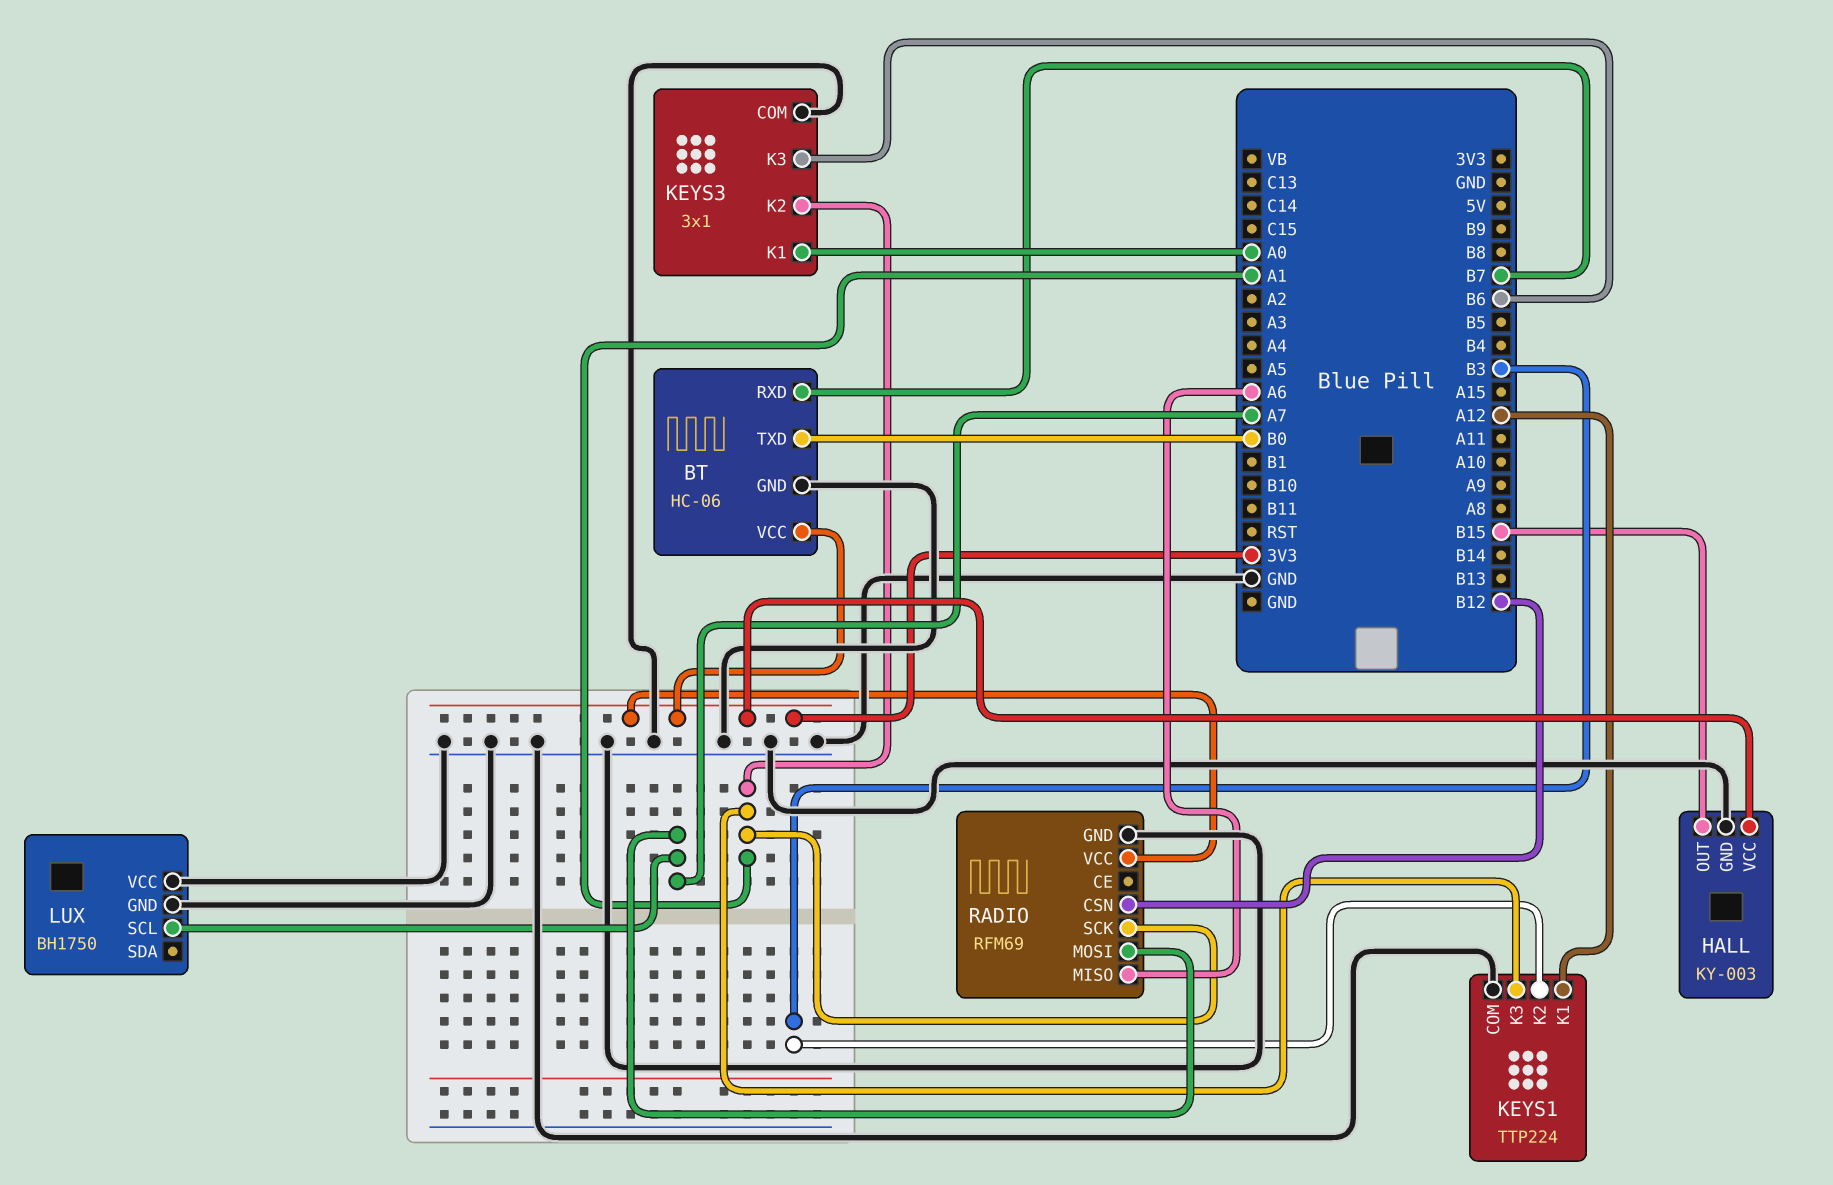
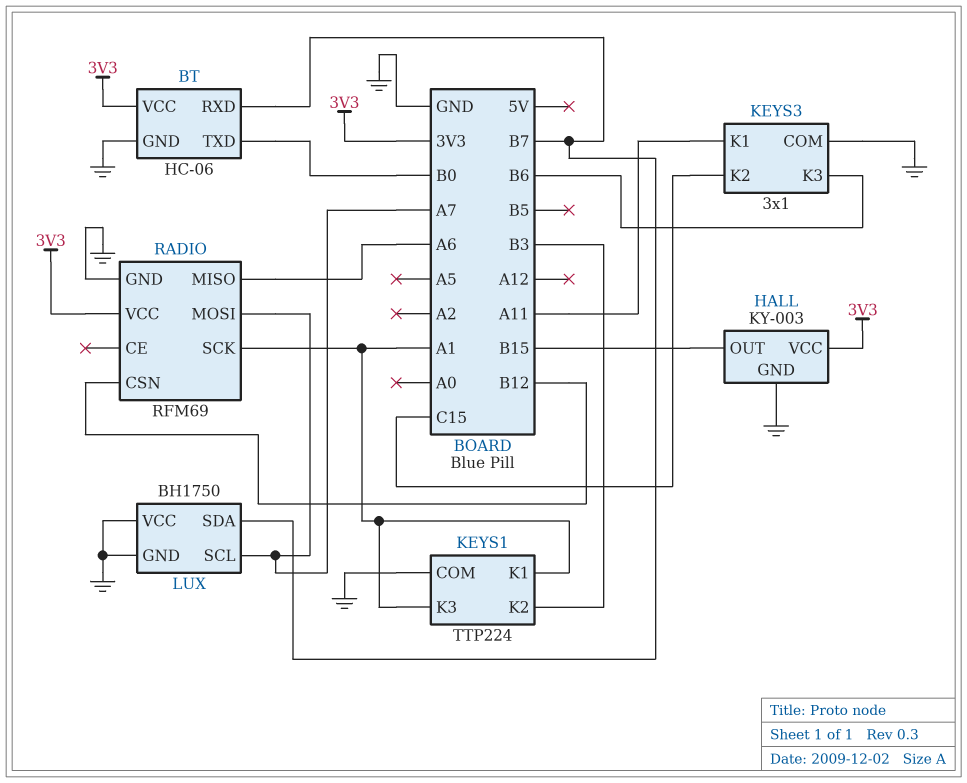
KEYS1 pin K1: A12 -> A1
KEYS3 pin K1: A0 -> A11
KEYS3 pin K2: A1 -> C15
LUX pin SDA: none -> B7

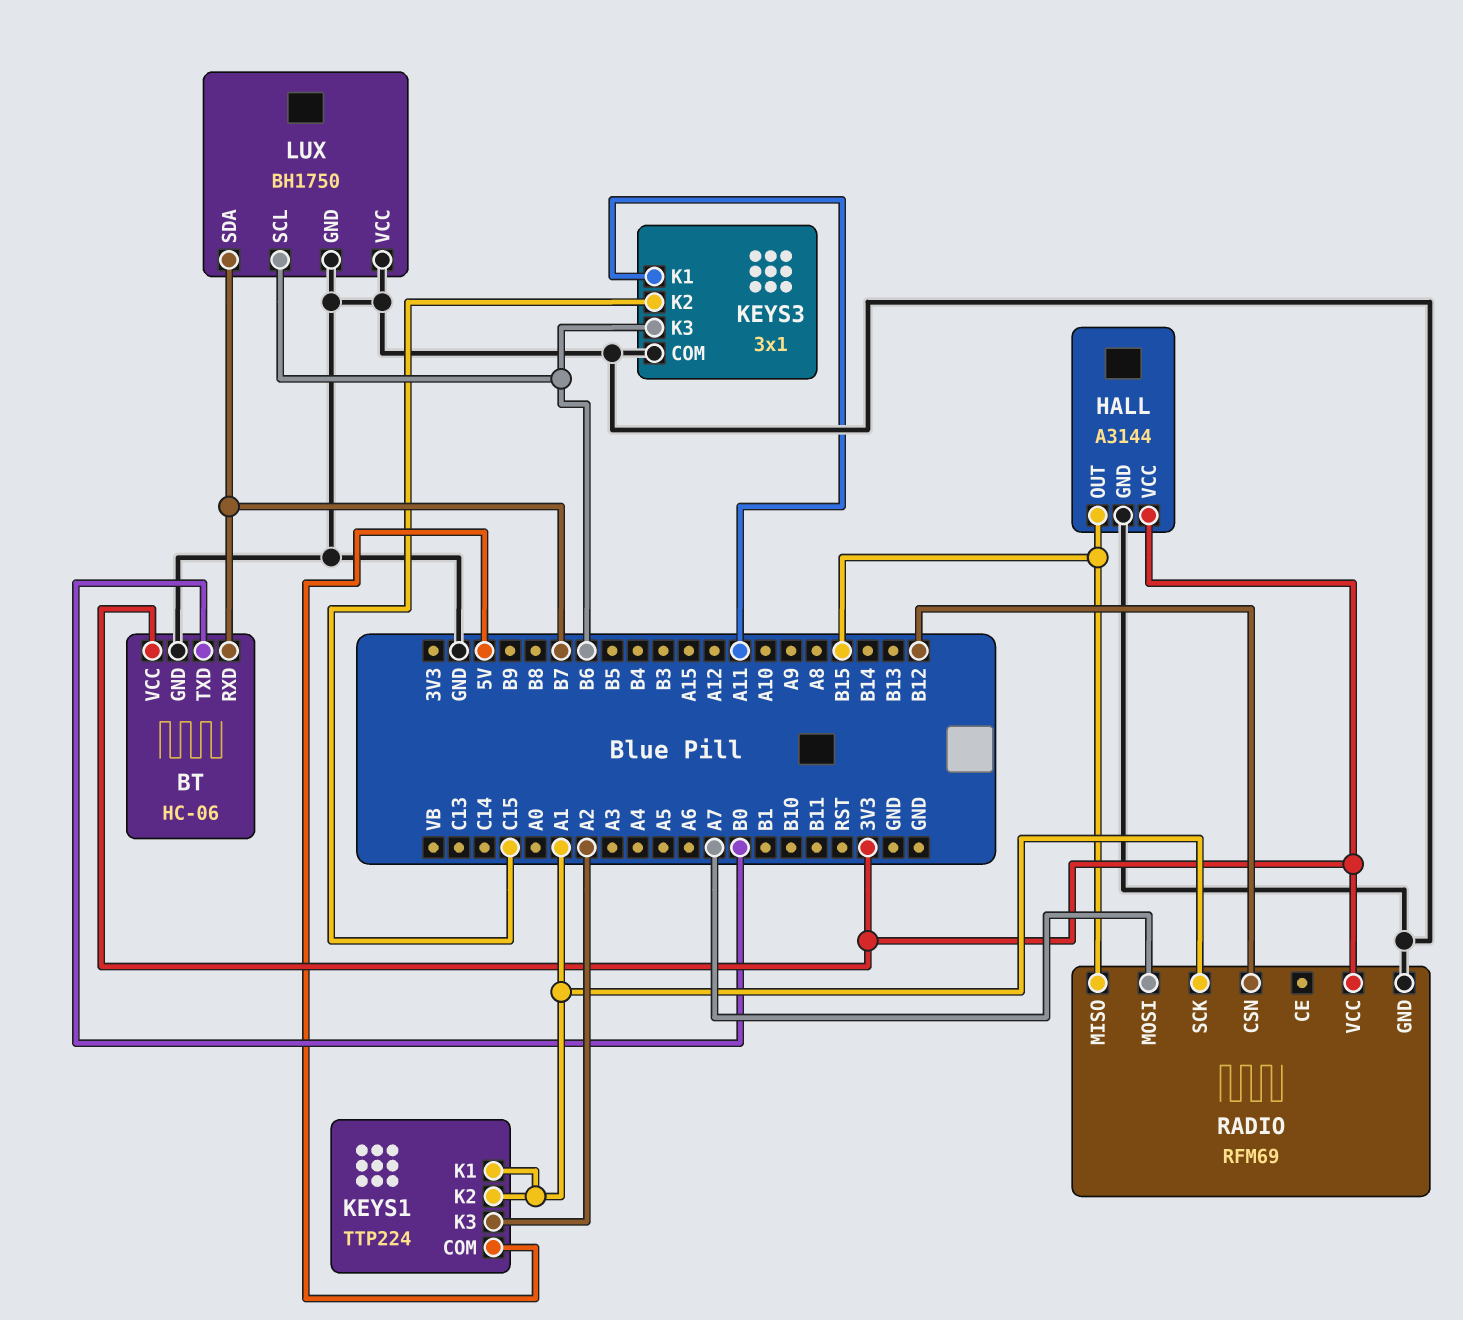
HALL: KY-003 -> A3144
KEYS1 pin COM: GND -> 5V
KEYS1 pin K2: B3 -> A1
KEYS1 pin K3: A1 -> A2
LUX pin SCL: A7 -> B6
RADIO pin MISO: A6 -> B15

